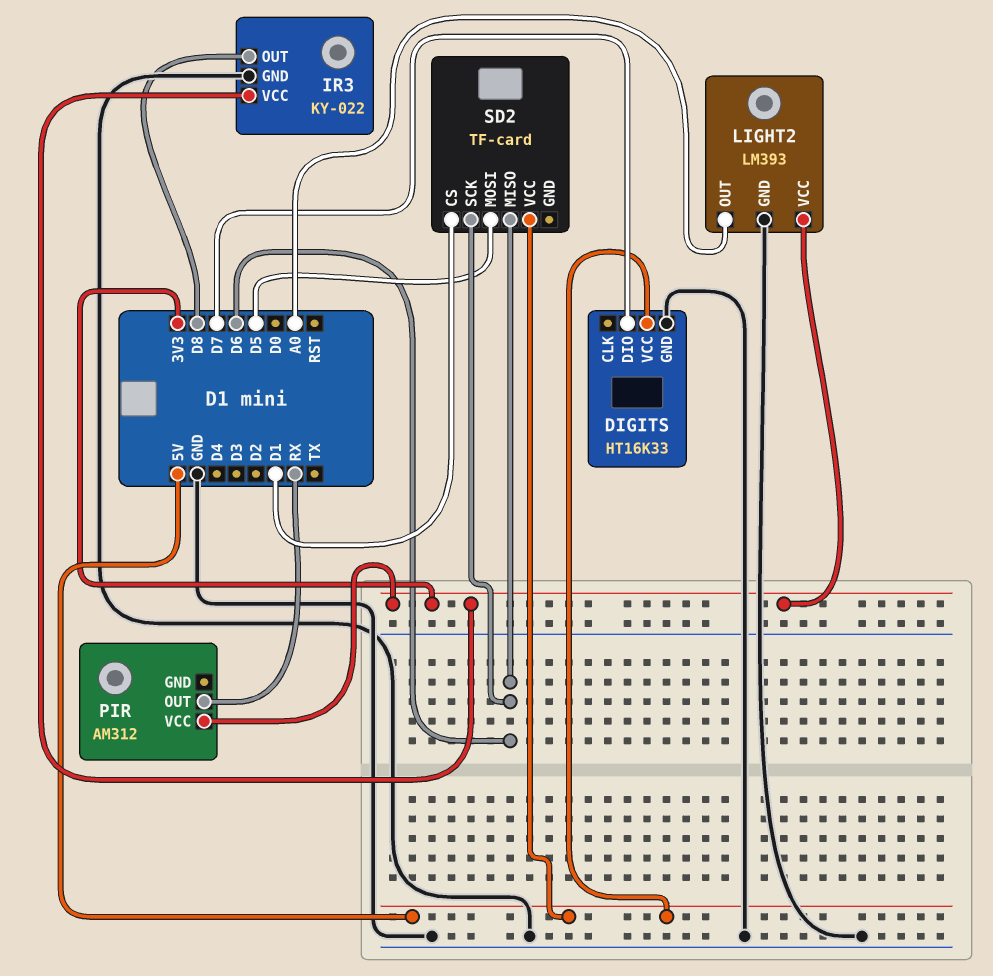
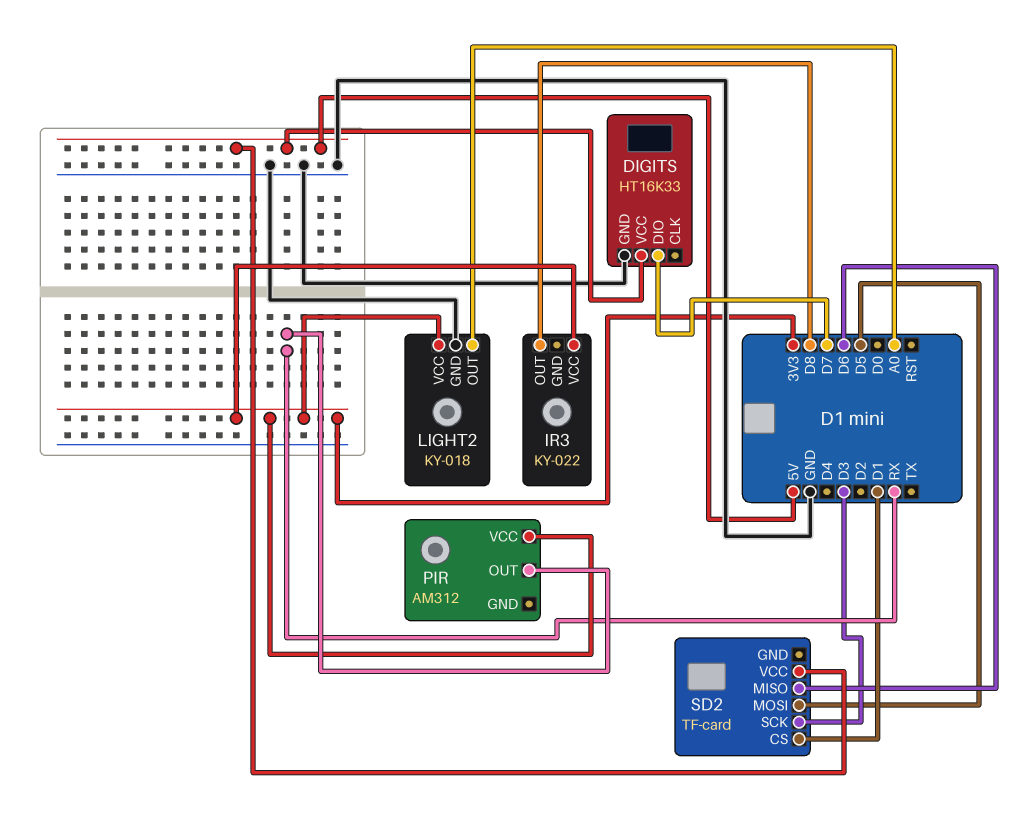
IR3 pin GND: GND -> none
LIGHT2: LM393 -> KY-018
SD2 pin SCK: D6 -> D3

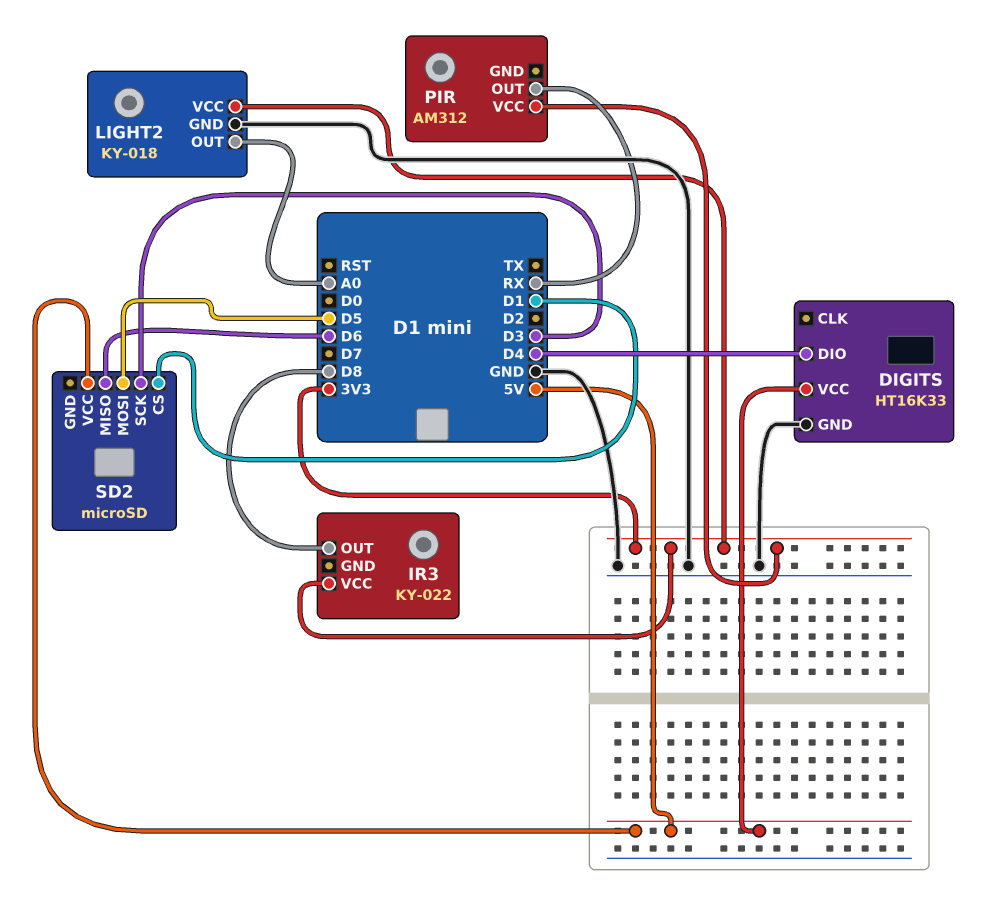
DIGITS pin DIO: D7 -> D4
SD2: TF-card -> microSD

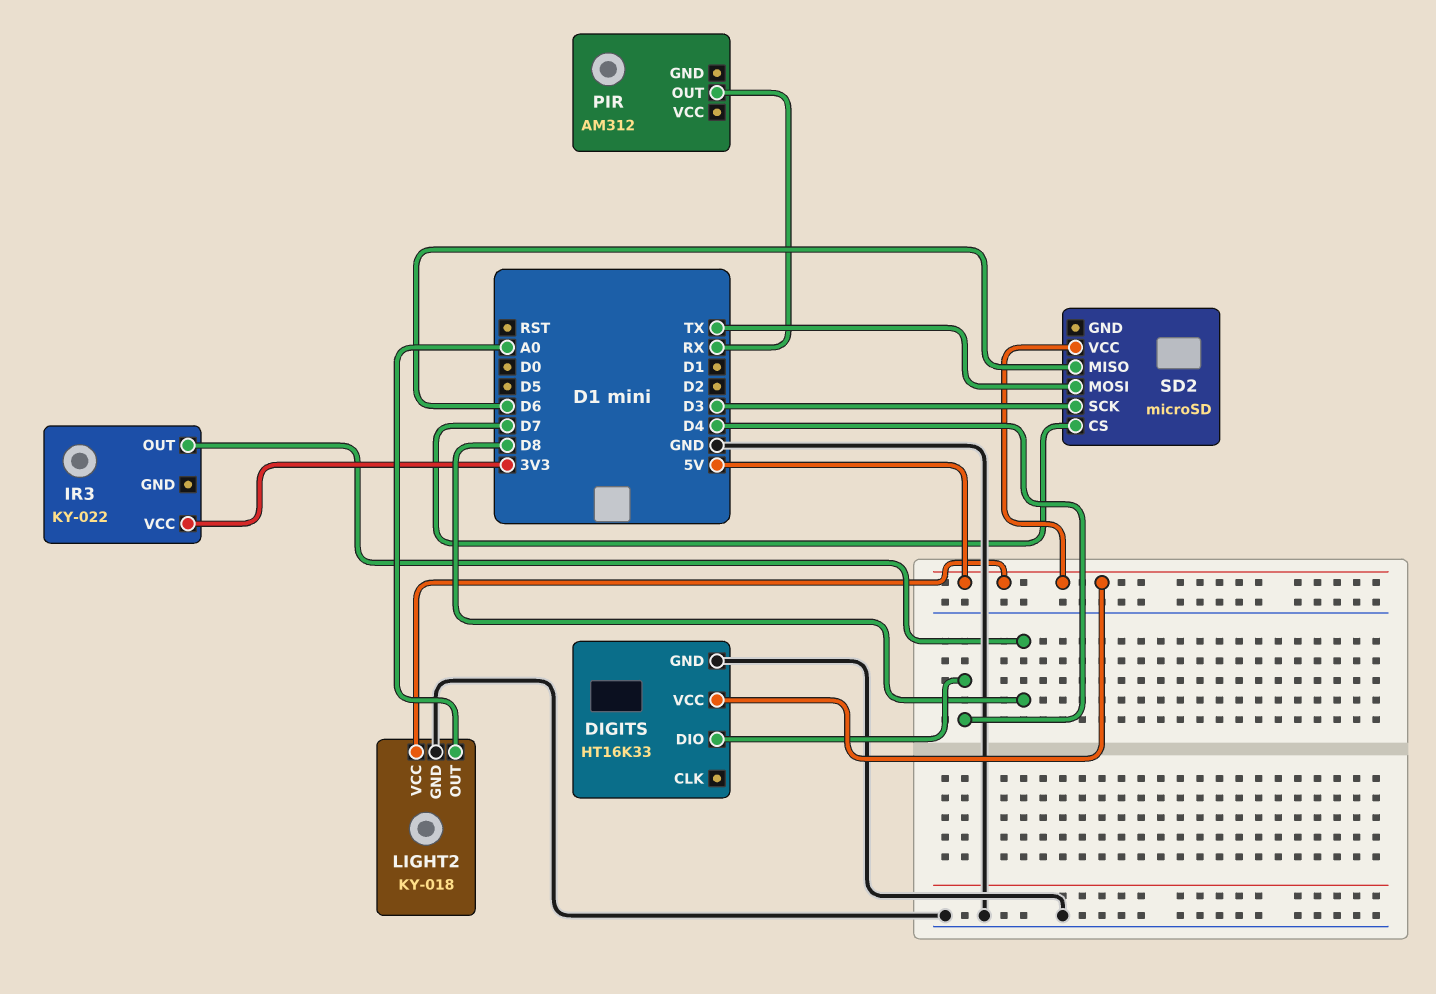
LIGHT2 pin VCC: 3V3 -> 5V
PIR pin VCC: 3V3 -> none
SD2 pin CS: D1 -> D7
SD2 pin MOSI: D5 -> TX

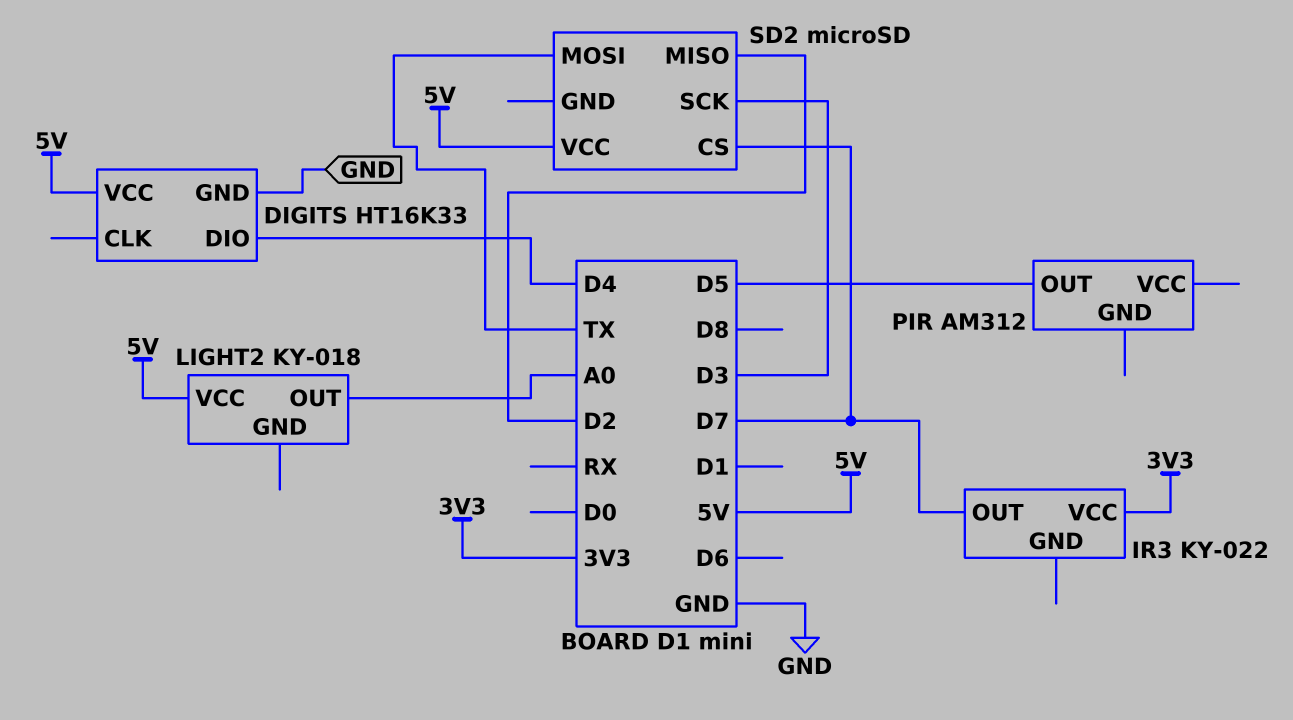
IR3 pin OUT: D8 -> D7
LIGHT2 pin GND: GND -> none
PIR pin OUT: RX -> D5
SD2 pin MISO: D6 -> D2

